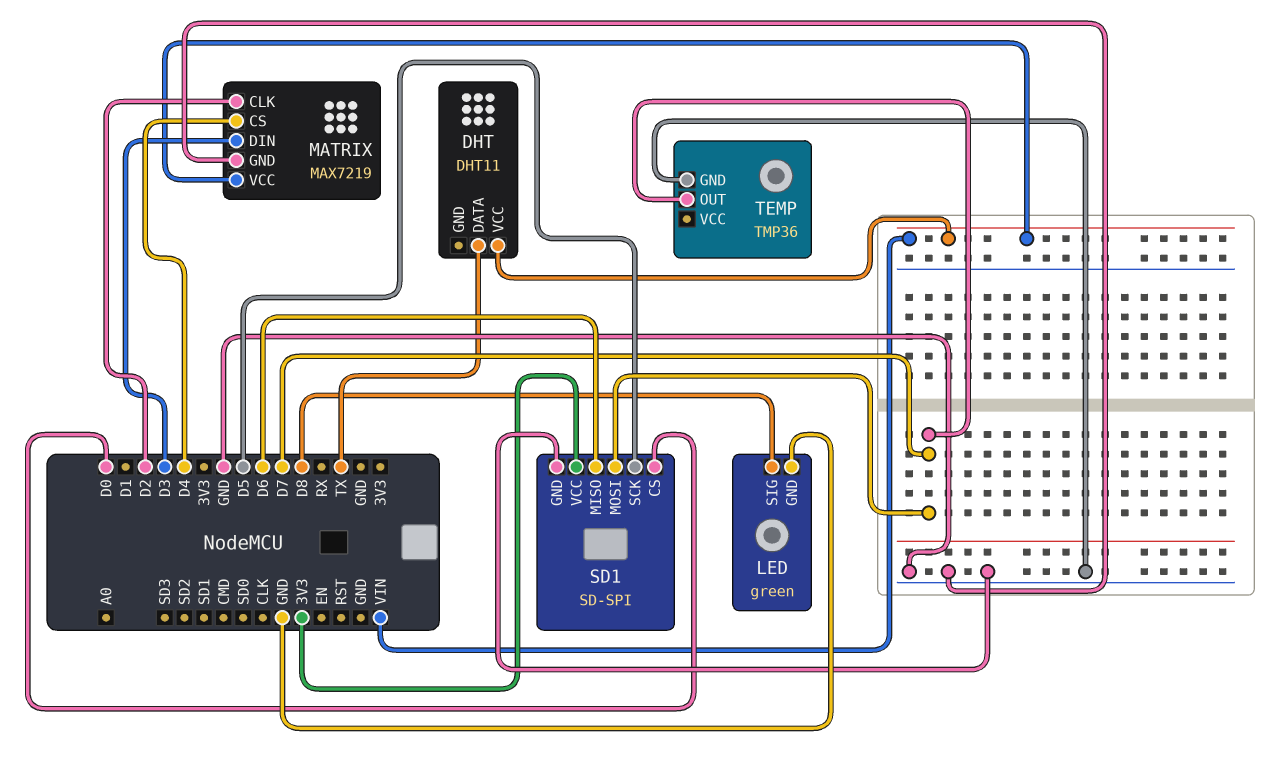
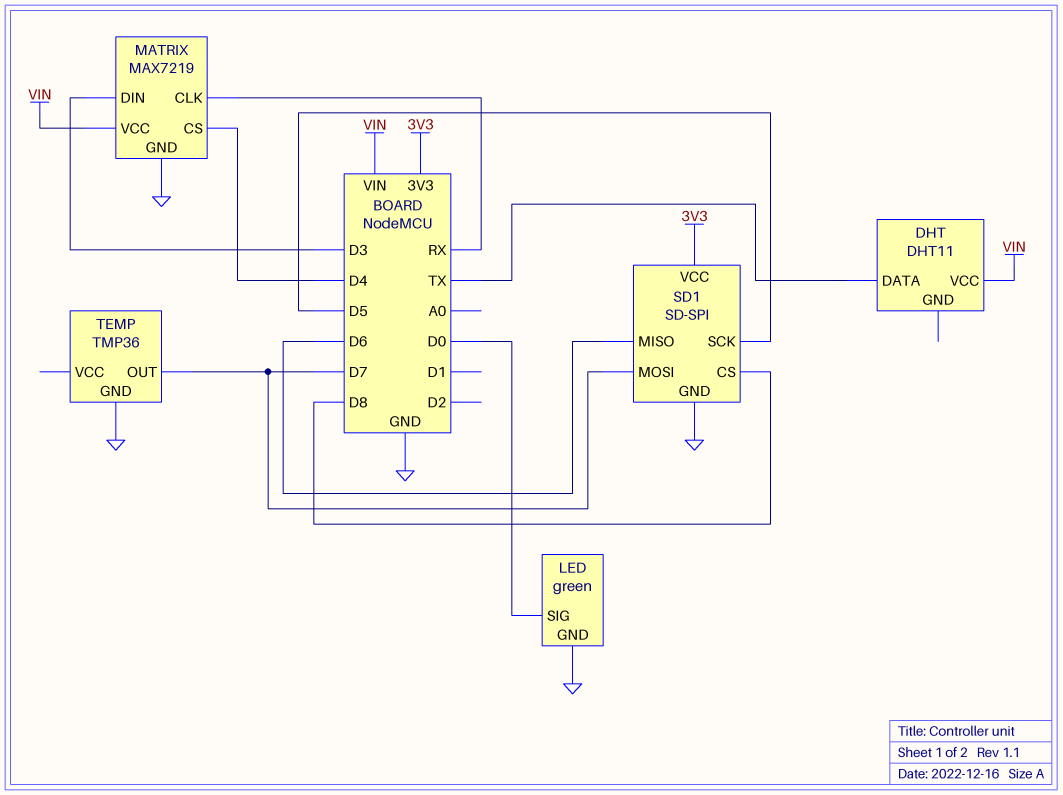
LED pin SIG: D8 -> D0
MATRIX pin CLK: D2 -> RX
SD1 pin CS: D0 -> D8

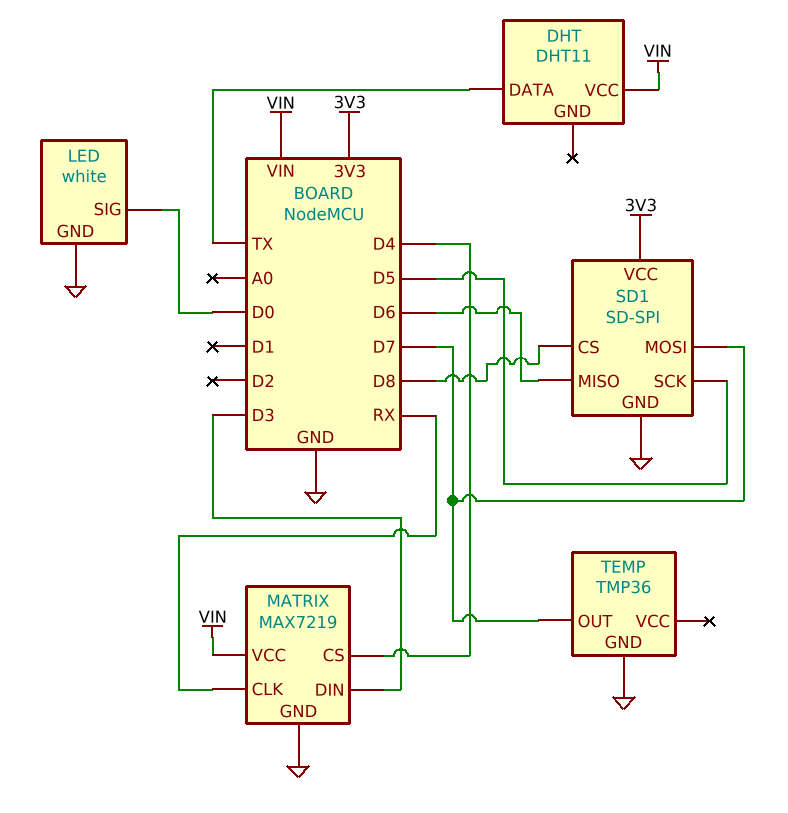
LED: green -> white

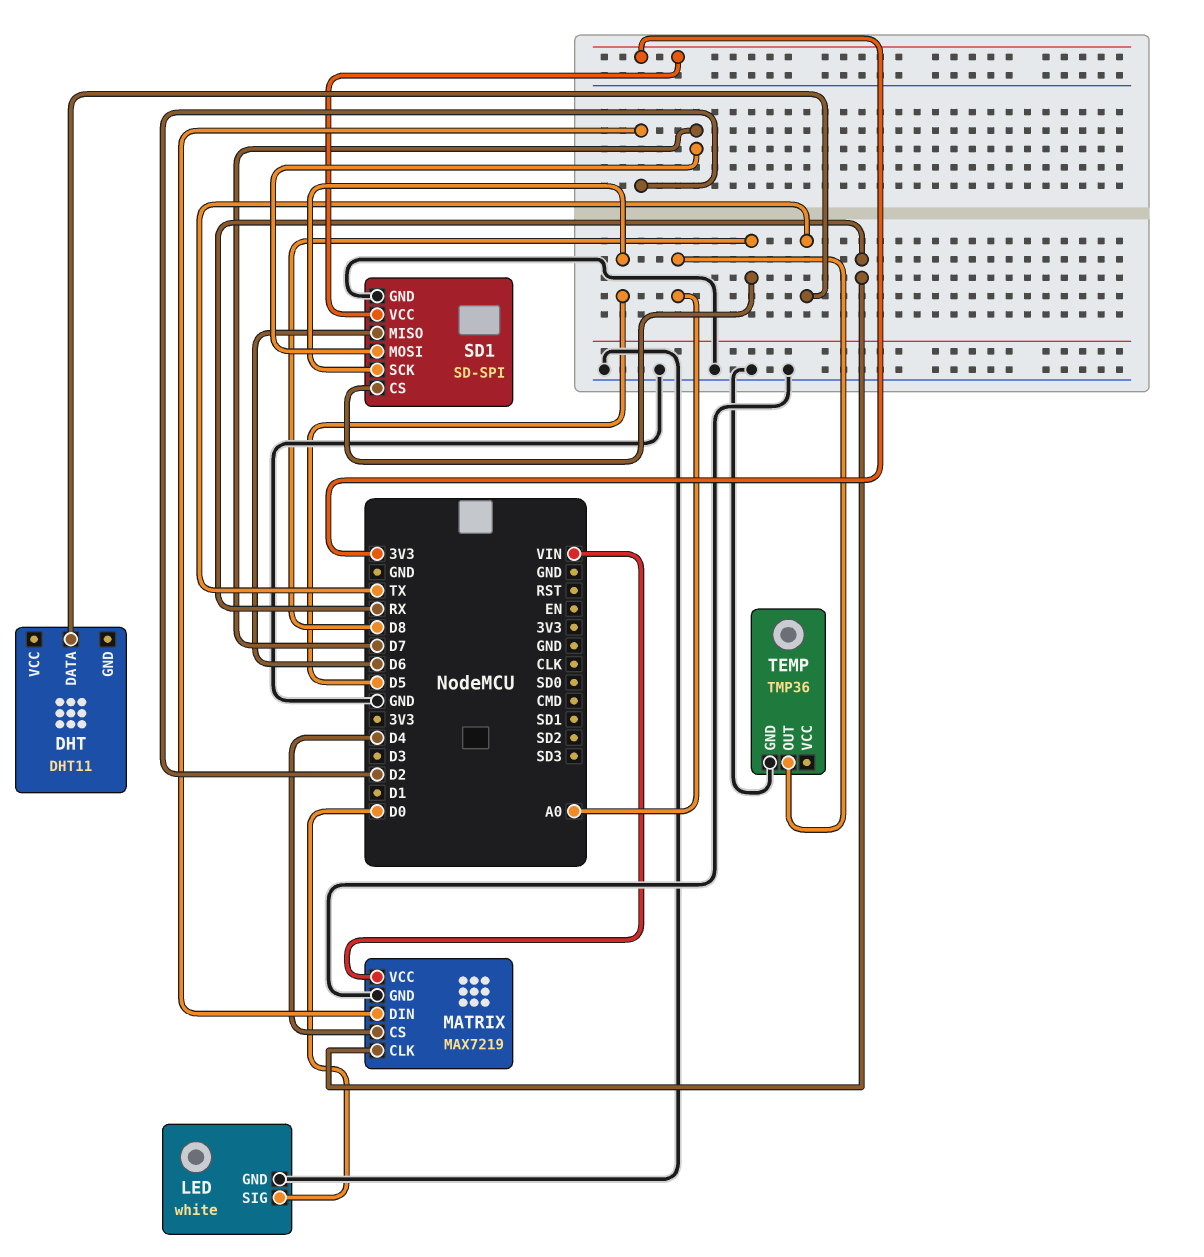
DHT pin VCC: VIN -> none
MATRIX pin DIN: D3 -> D2
TEMP pin OUT: D7 -> A0

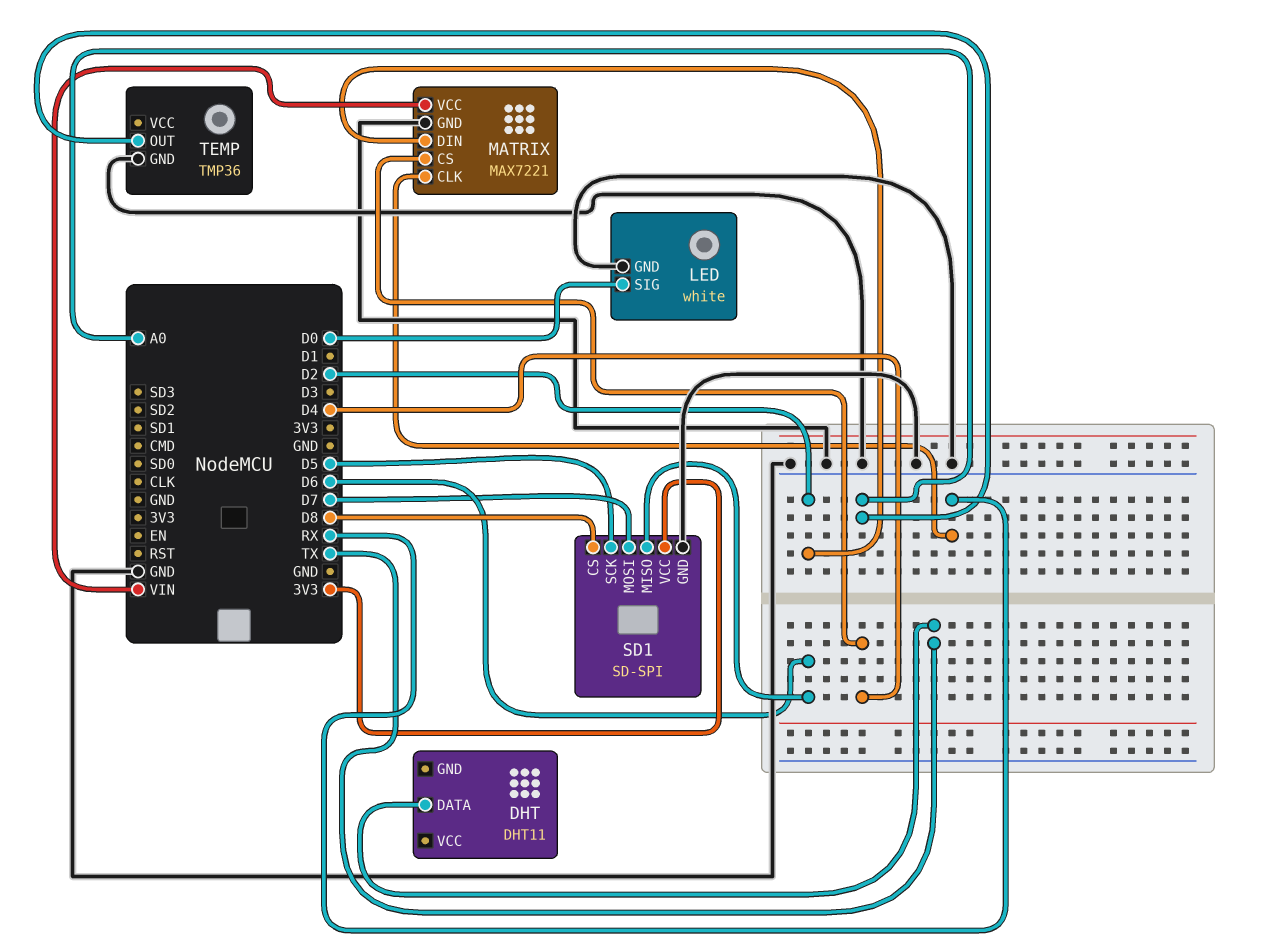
MATRIX: MAX7219 -> MAX7221

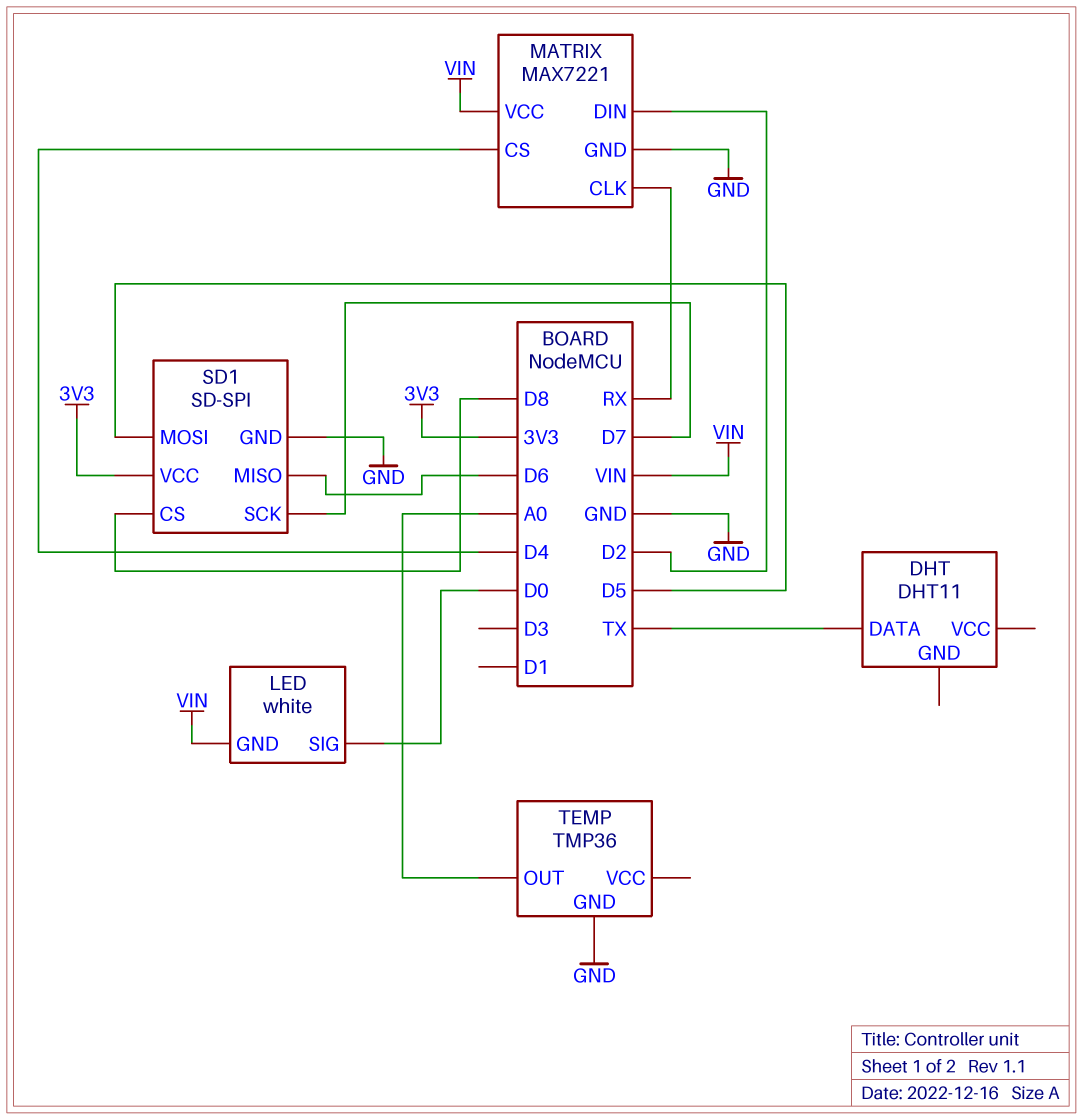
LED pin GND: GND -> VIN
SD1 pin MOSI: D7 -> D5
SD1 pin SCK: D5 -> D7

